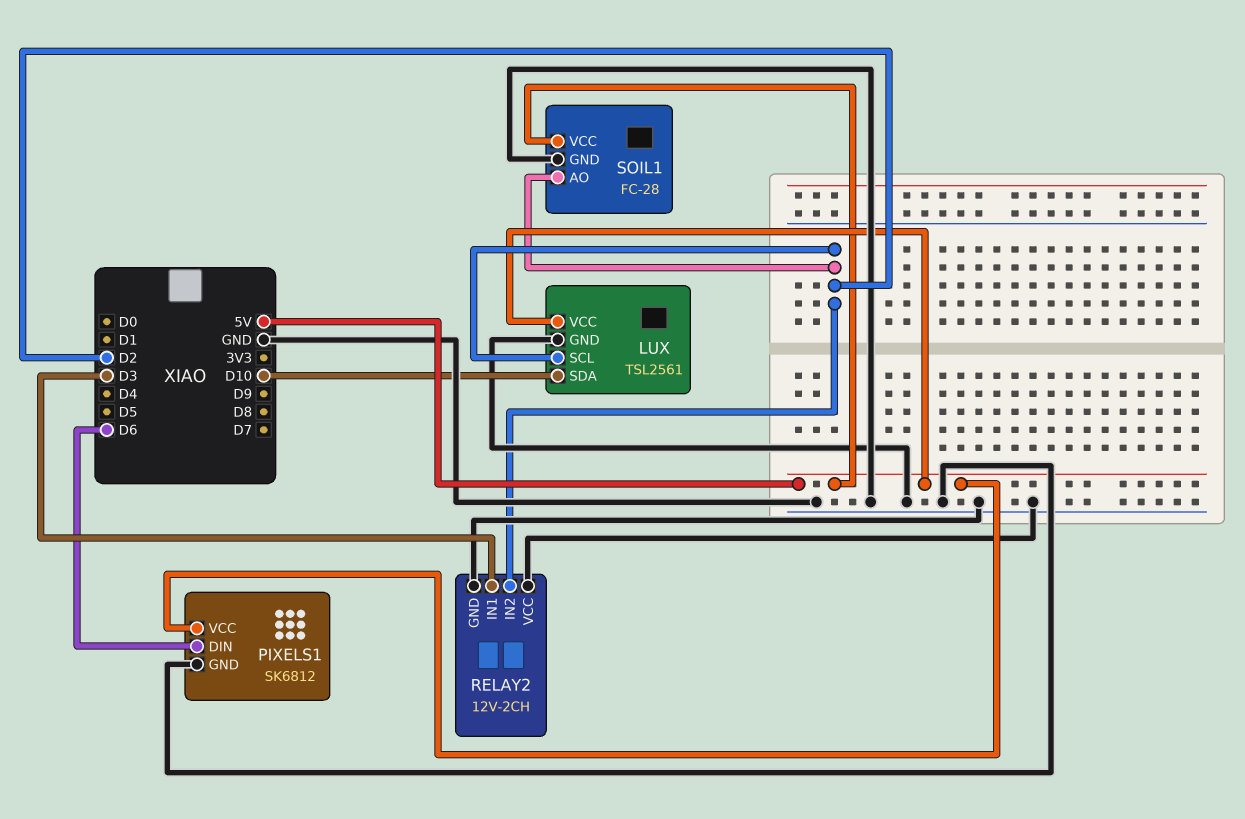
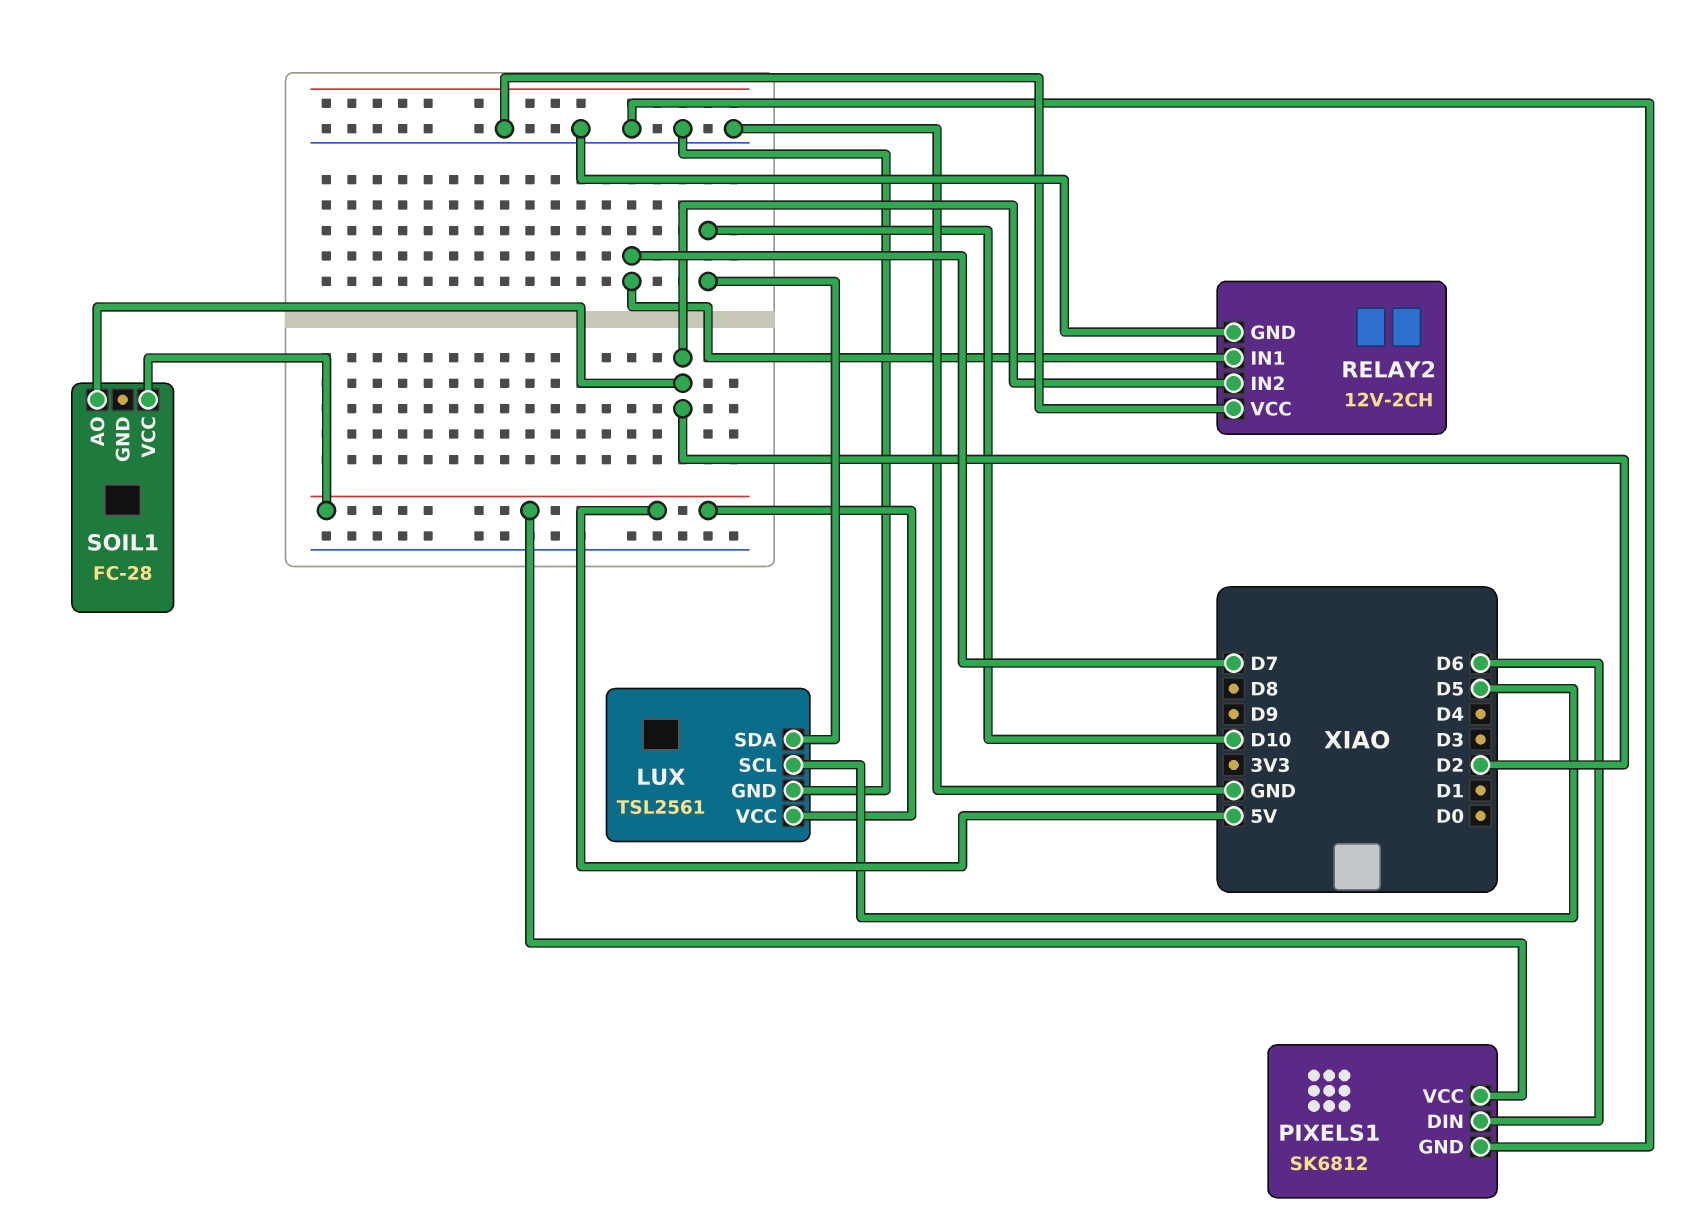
LUX pin SCL: D2 -> D5
RELAY2 pin IN1: D3 -> D7
SOIL1 pin GND: GND -> none

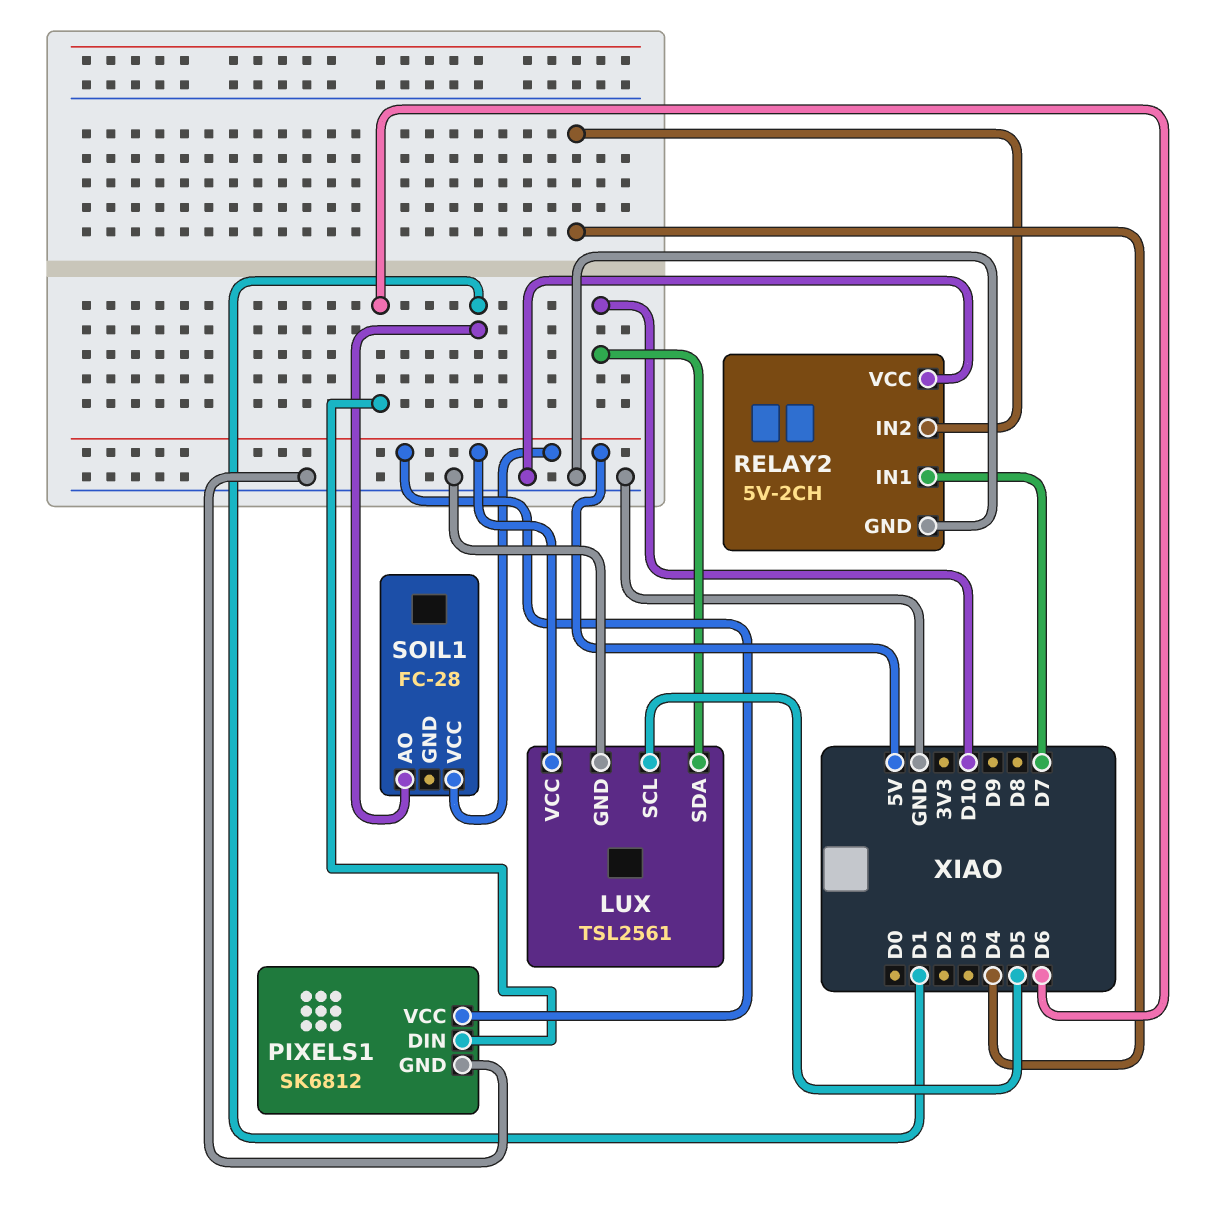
RELAY2: 12V-2CH -> 5V-2CH
RELAY2 pin IN2: D2 -> D4
SOIL1 pin AO: D2 -> D1

